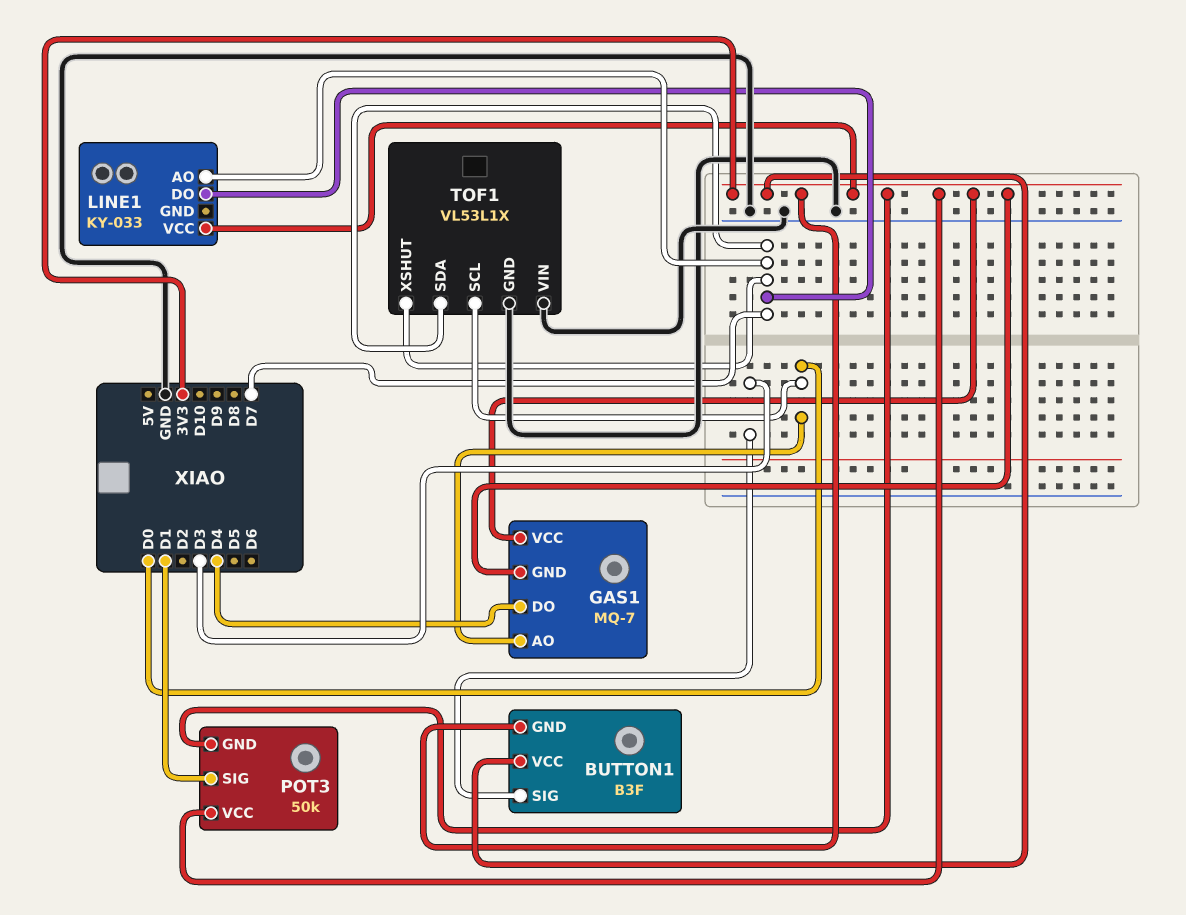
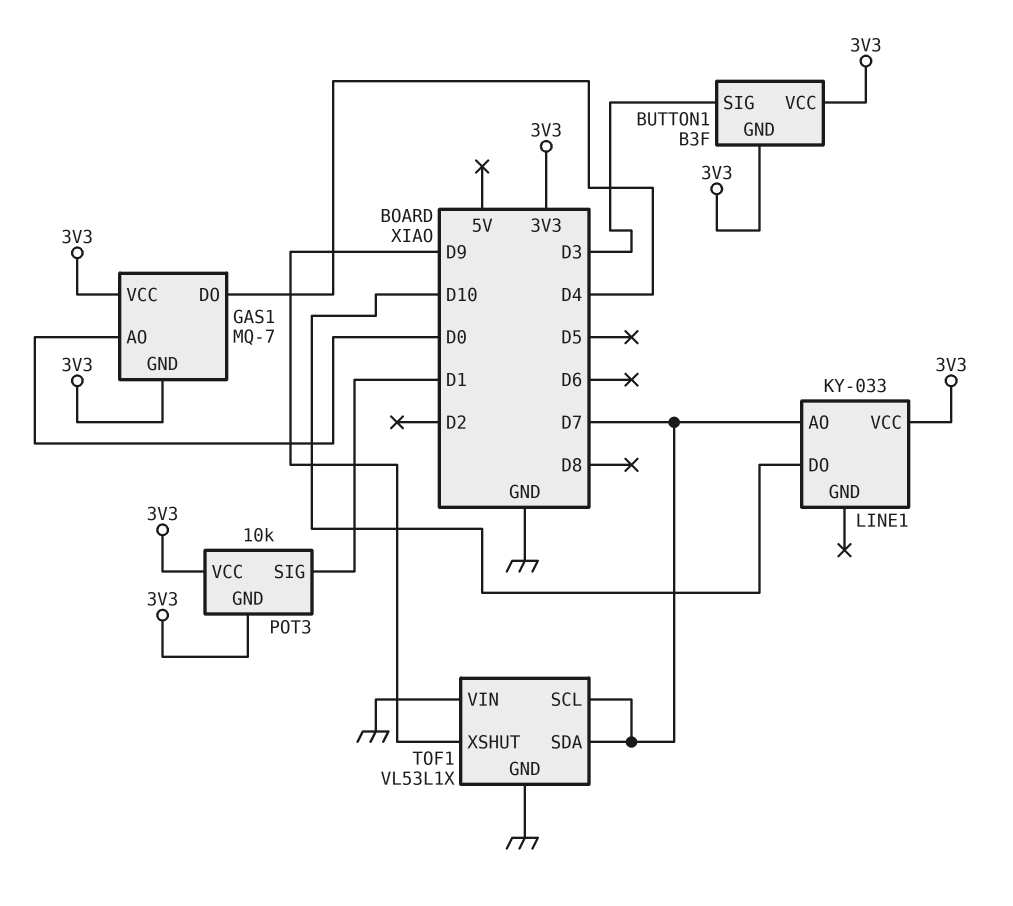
LINE1 pin DO: D7 -> D10
POT3: 50k -> 10k
TOF1 pin SCL: D0 -> D7
TOF1 pin XSHUT: D7 -> D9

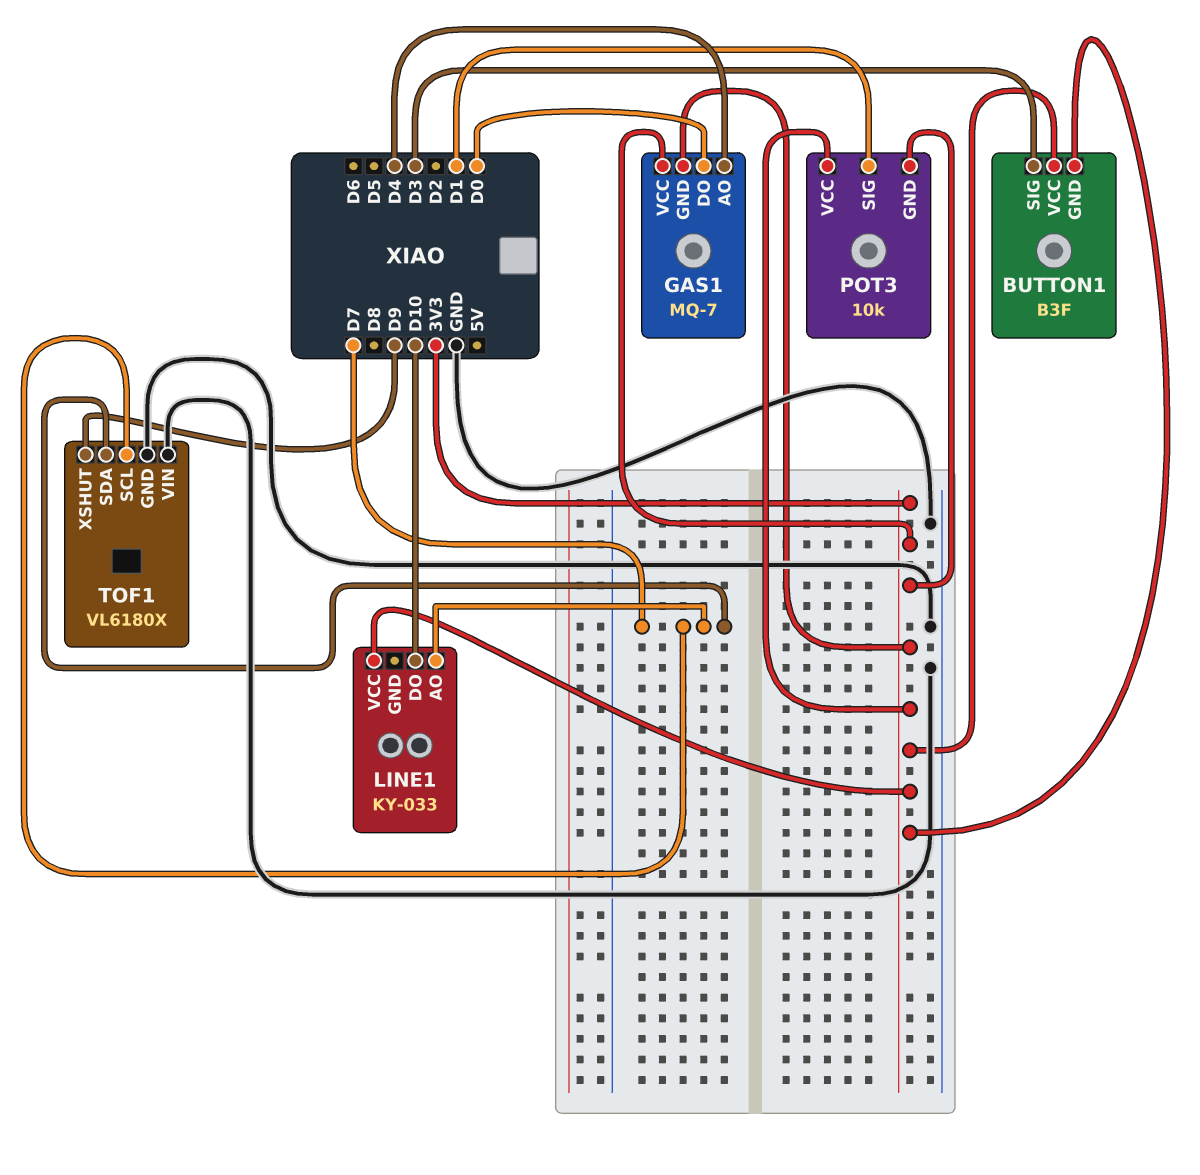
GAS1 pin AO: D0 -> D4
GAS1 pin DO: D4 -> D0
TOF1: VL53L1X -> VL6180X

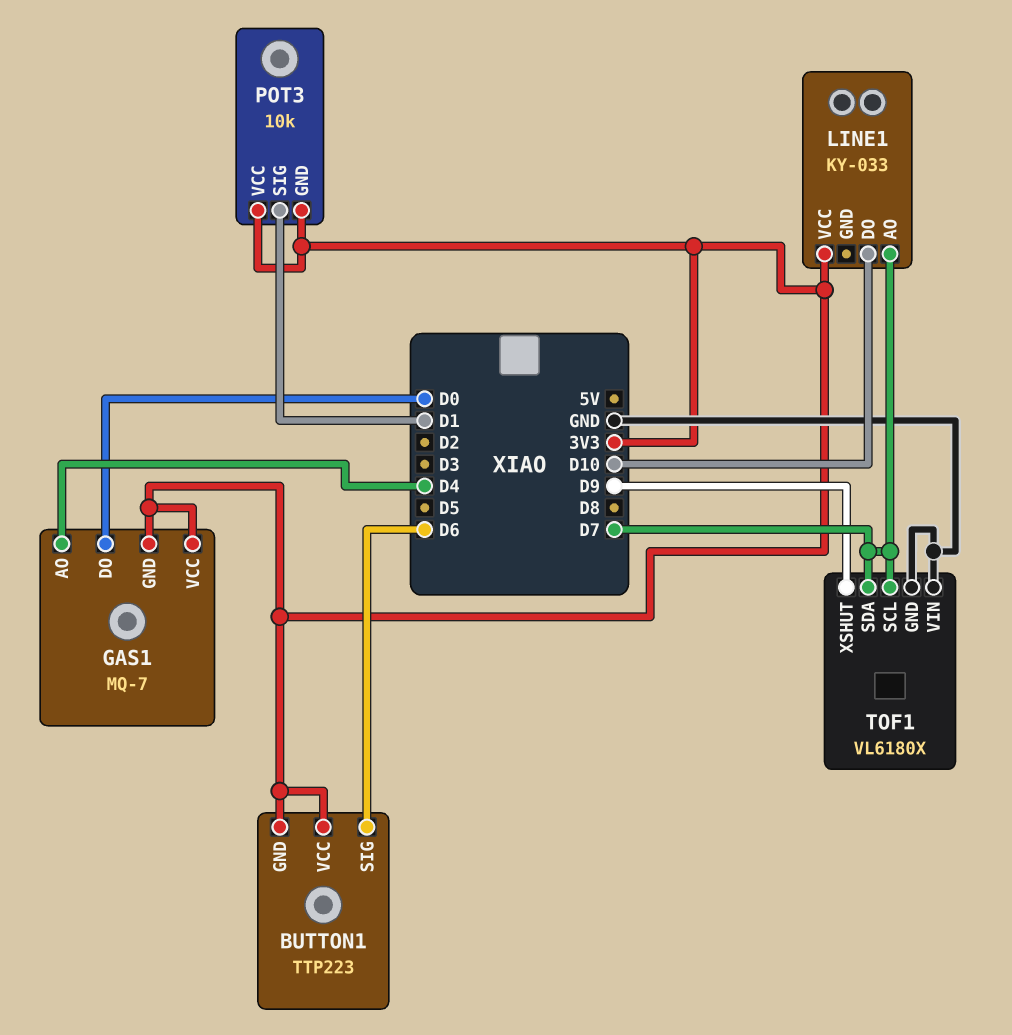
BUTTON1: B3F -> TTP223
BUTTON1 pin SIG: D3 -> D6

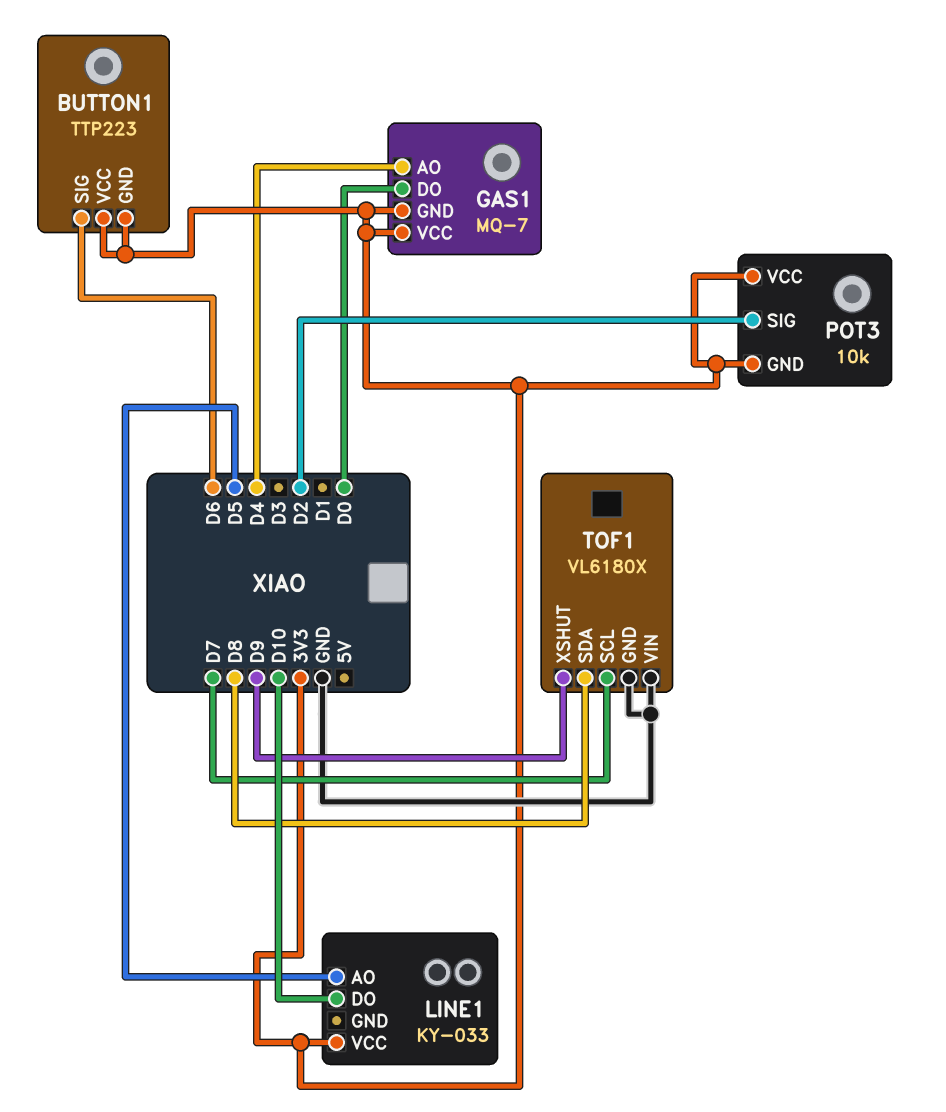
LINE1 pin AO: D7 -> D5
POT3 pin SIG: D1 -> D2
TOF1 pin SDA: D7 -> D8

